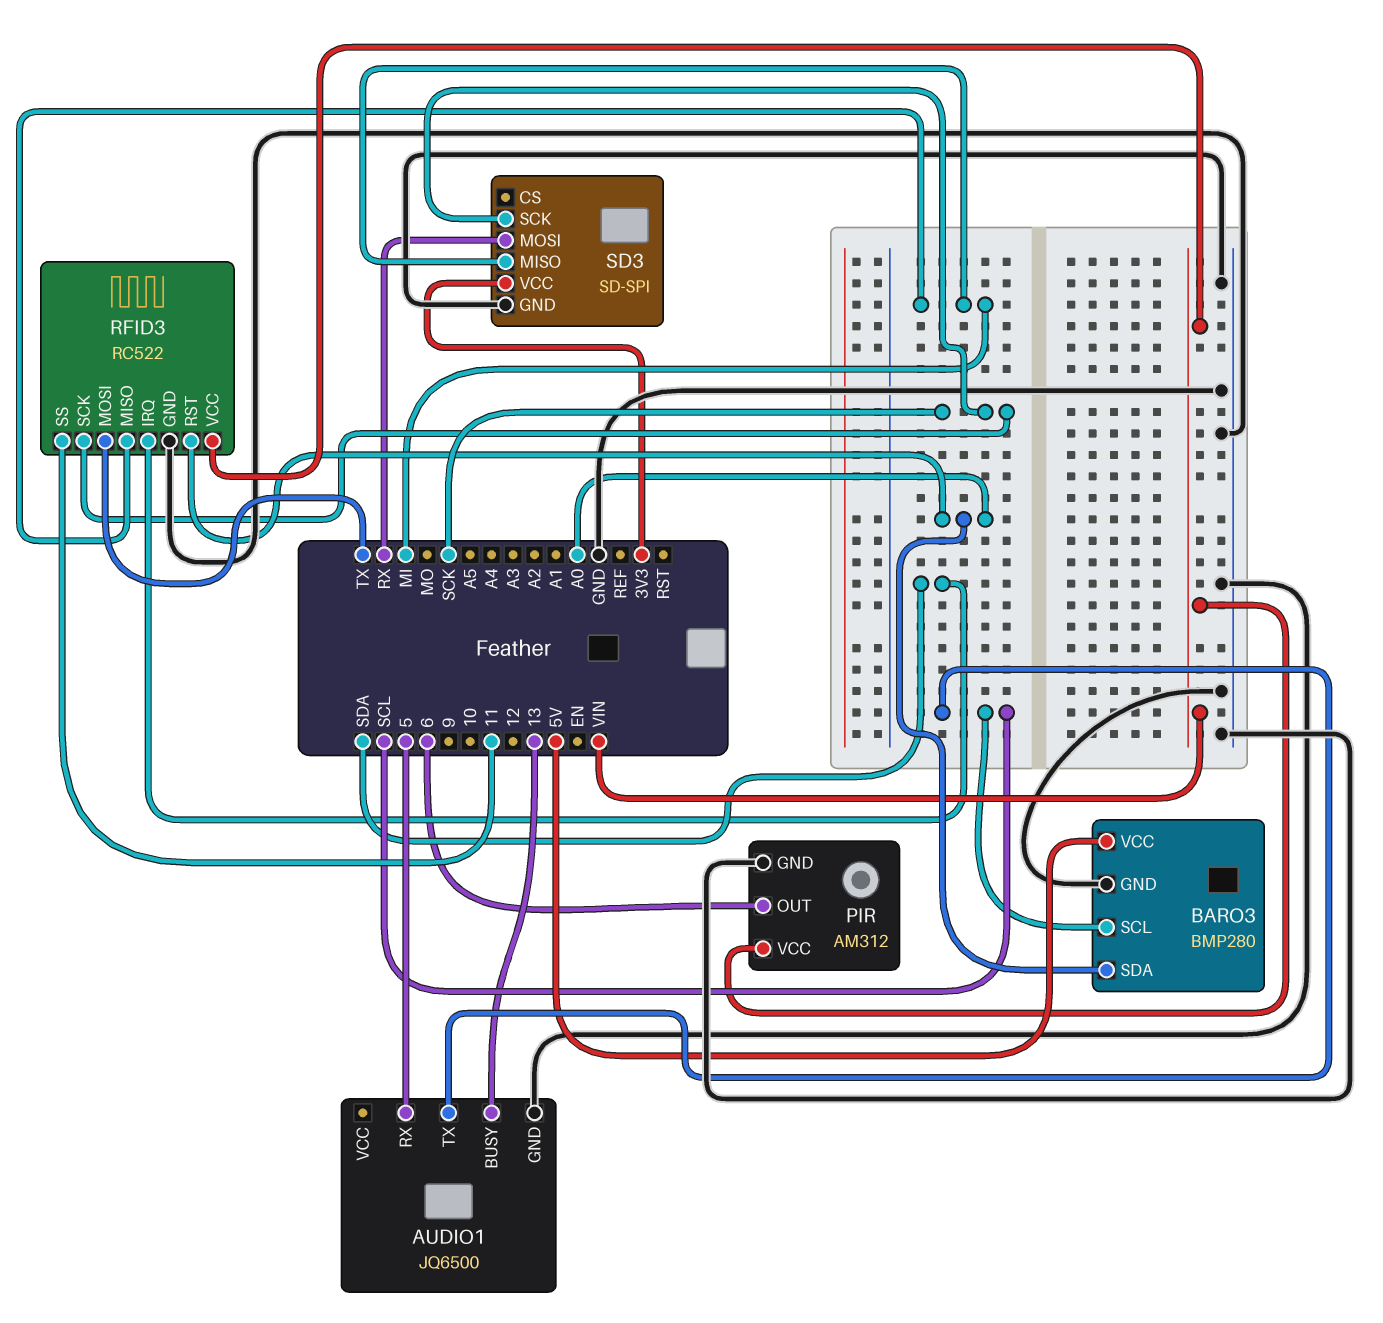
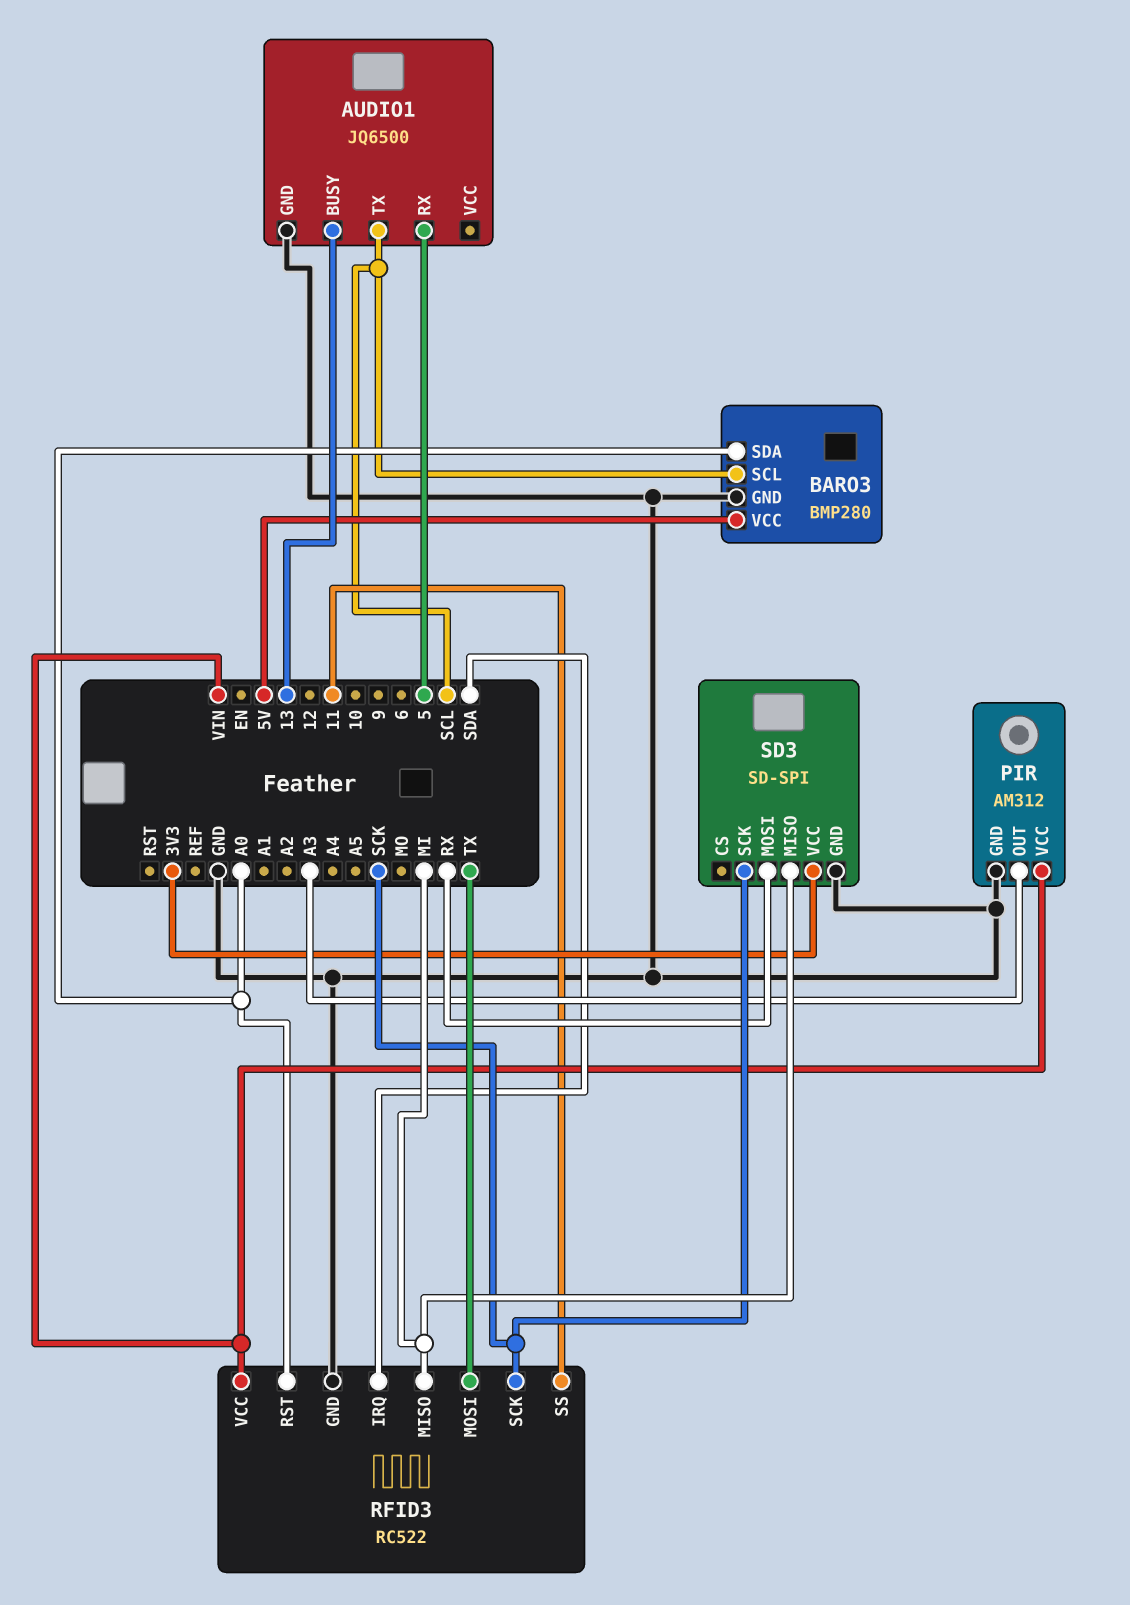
PIR pin OUT: 6 -> A3

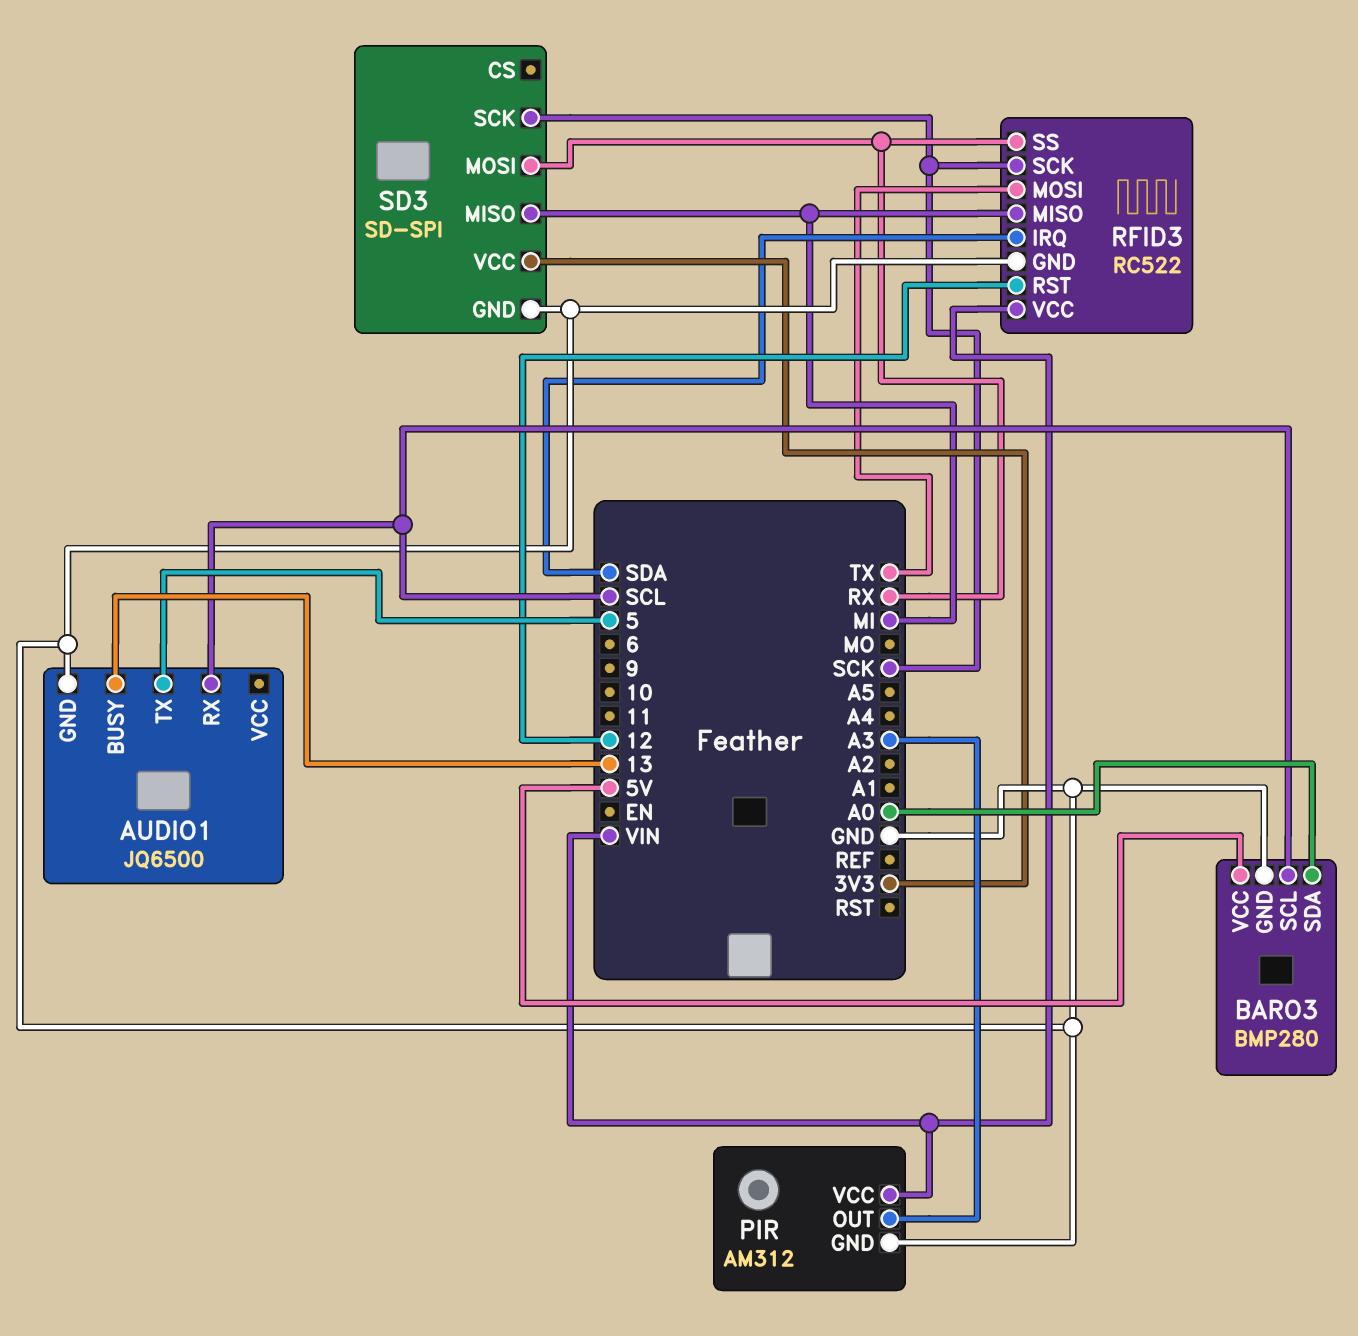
AUDIO1 pin RX: 5 -> SCL
AUDIO1 pin TX: SCL -> 5
RFID3 pin RST: A0 -> 12
RFID3 pin SS: 11 -> RX

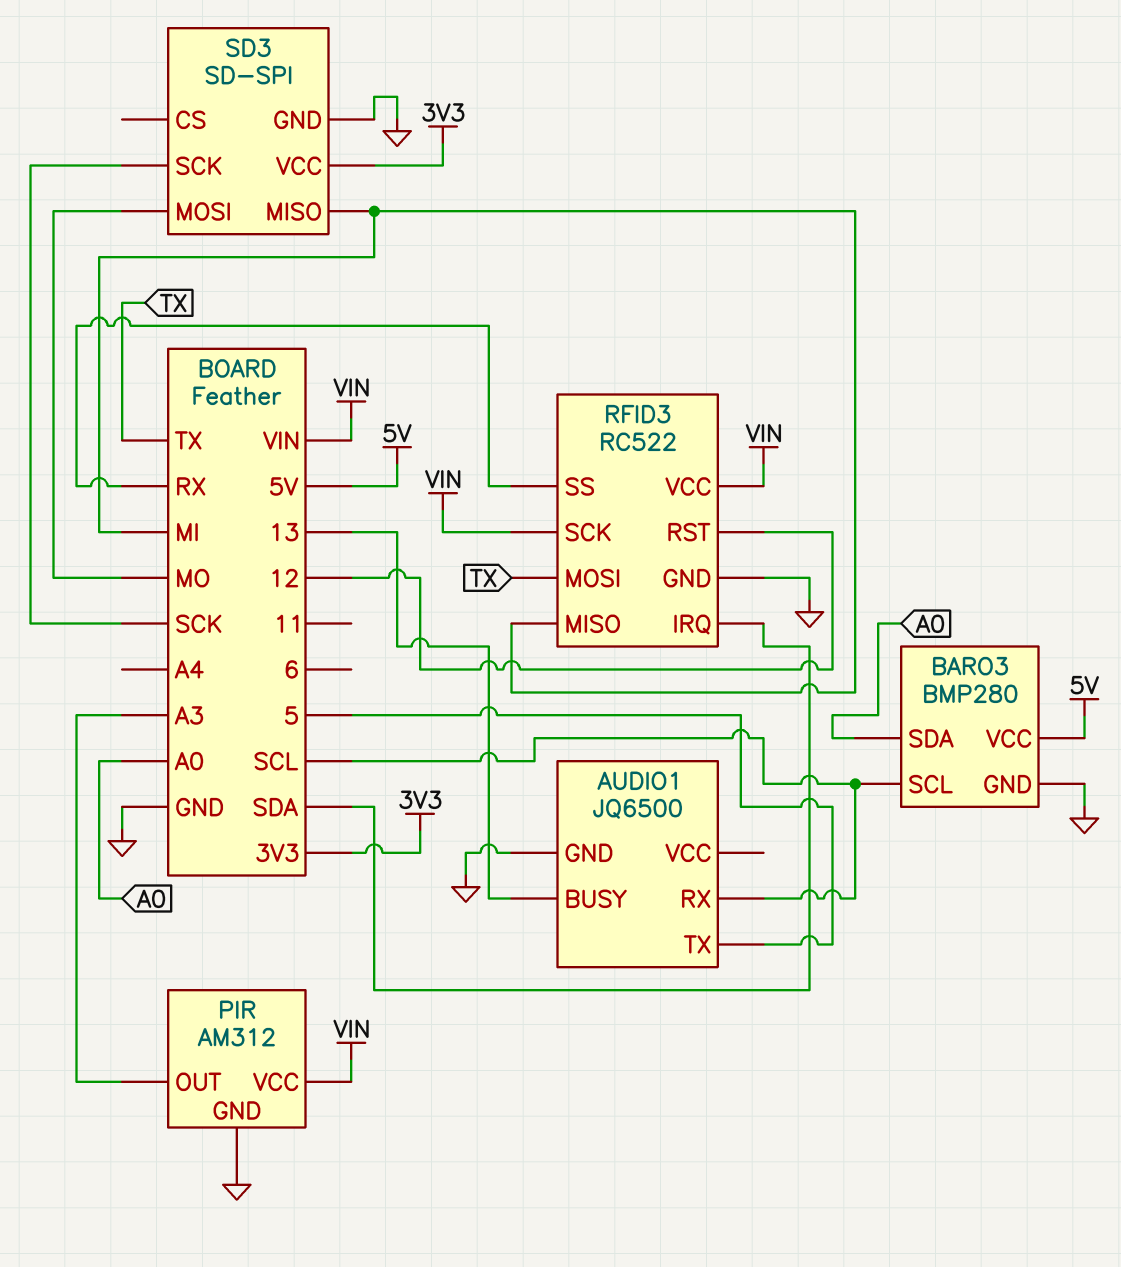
RFID3 pin SCK: SCK -> VIN
SD3 pin MOSI: RX -> MO

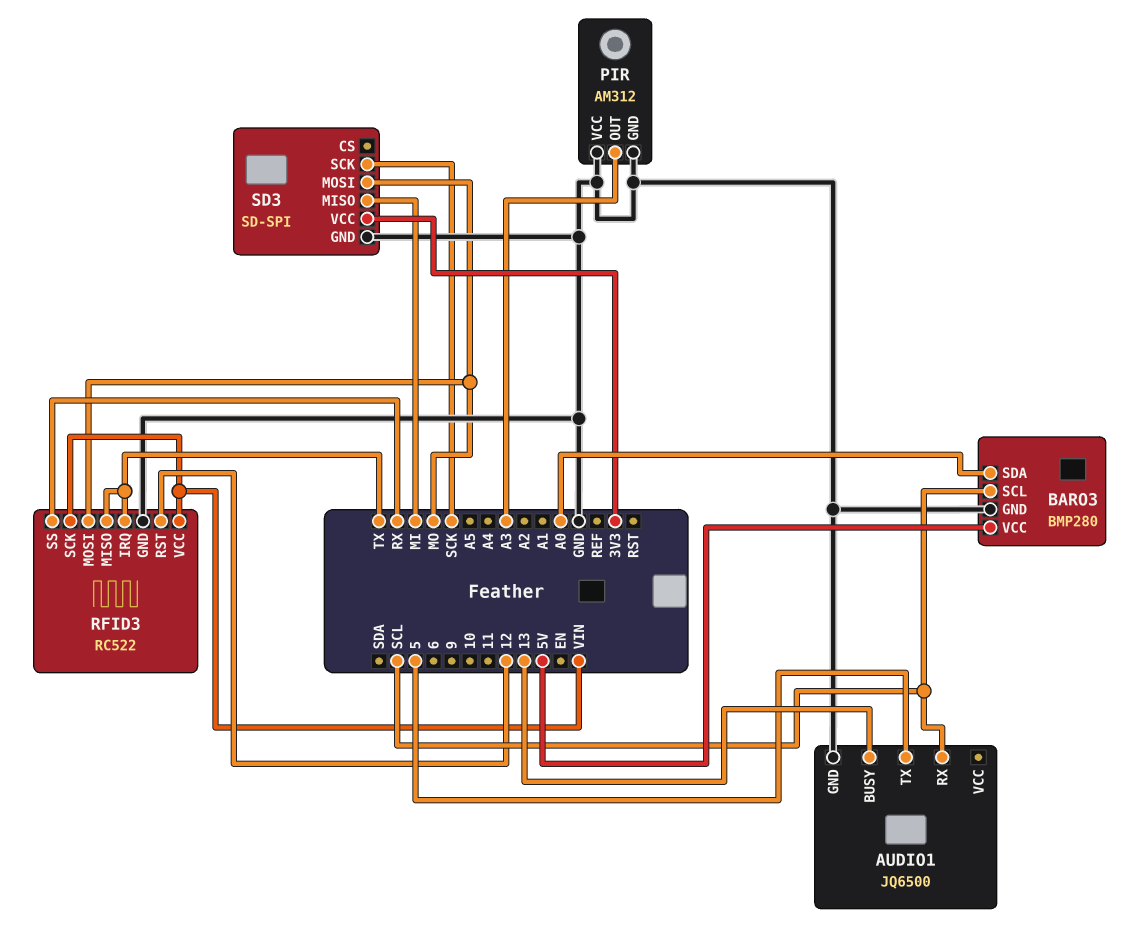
PIR pin VCC: VIN -> GND
RFID3 pin IRQ: SDA -> TX
RFID3 pin MISO: MI -> TX
RFID3 pin MOSI: TX -> MO

